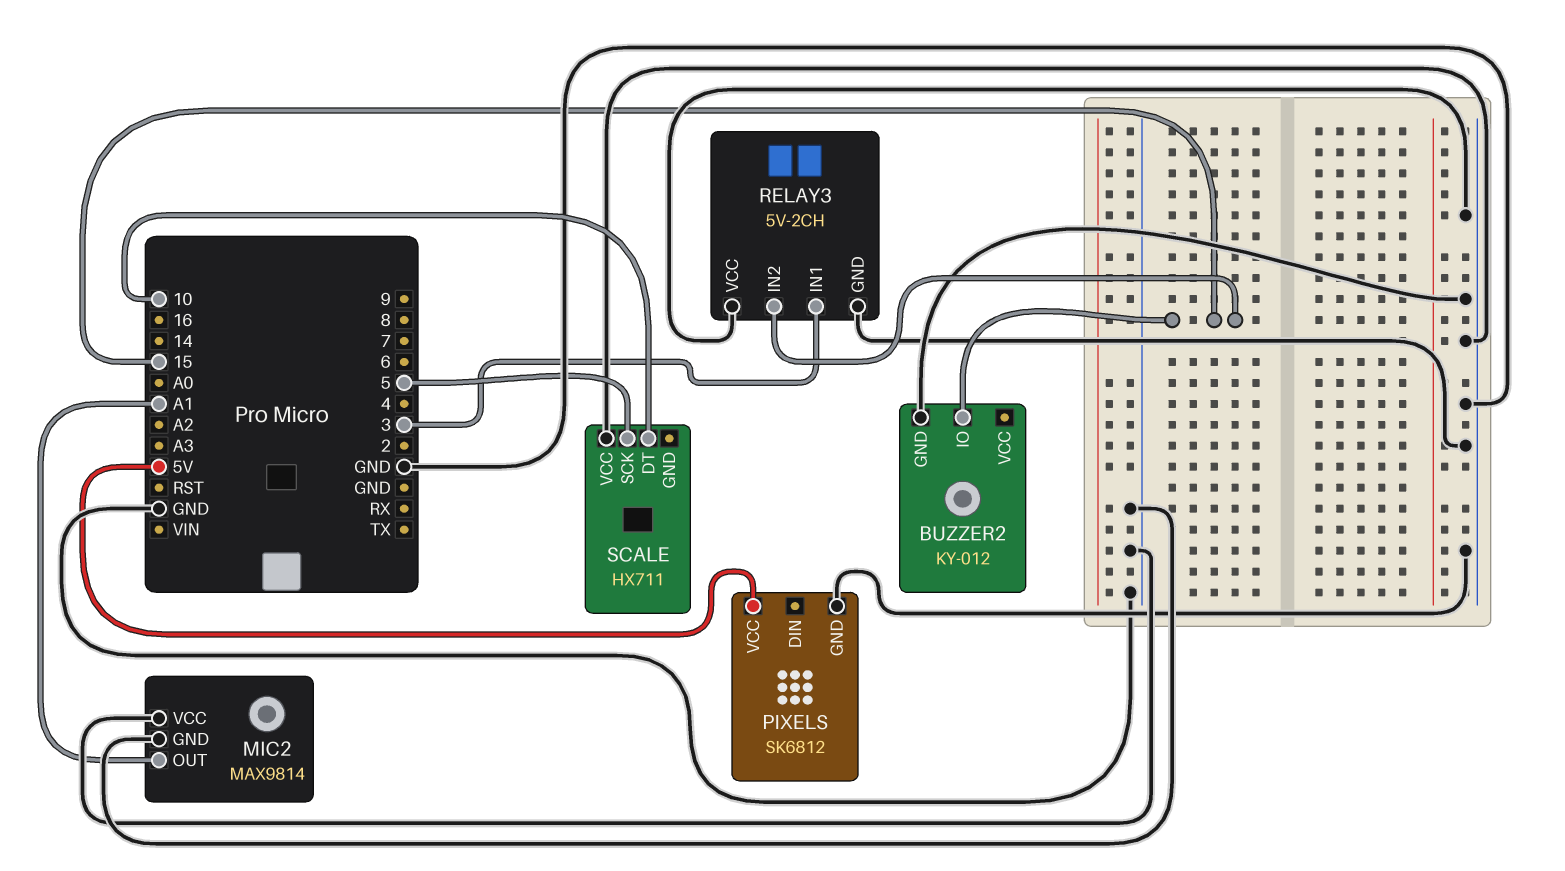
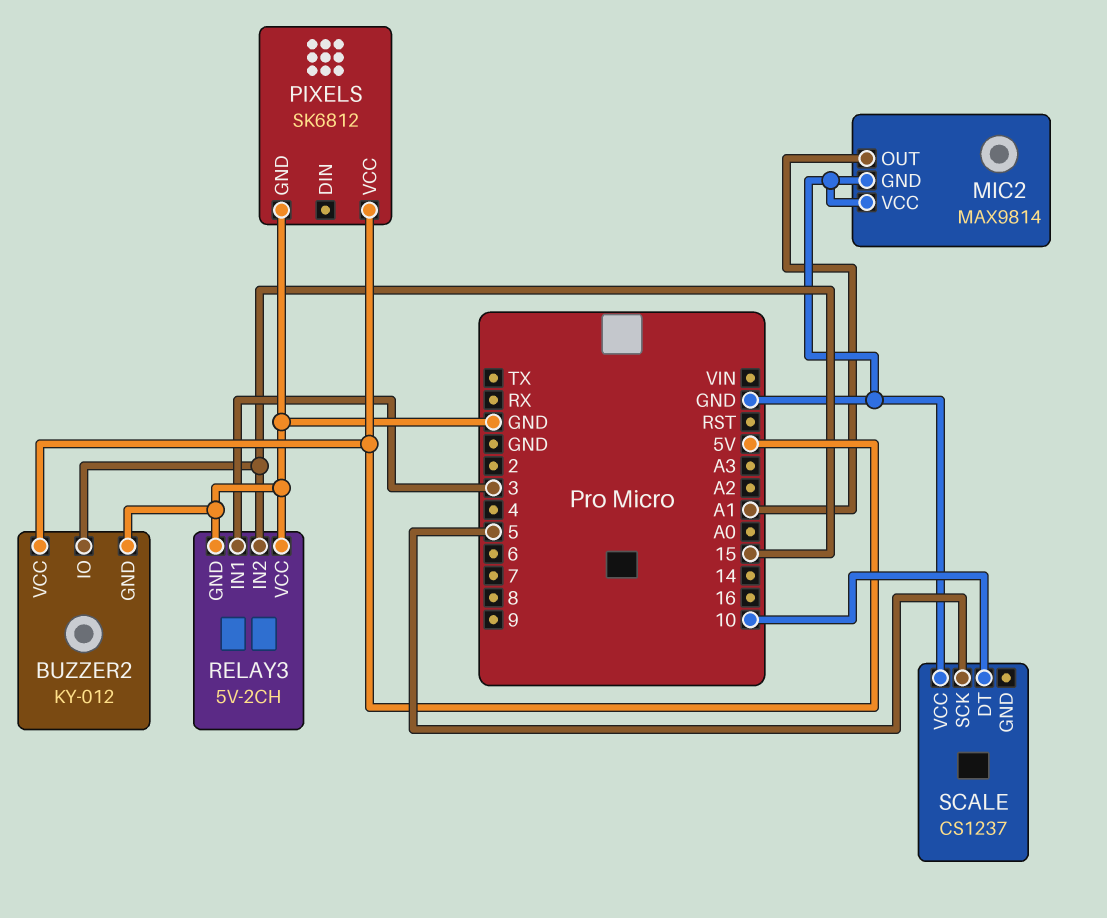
BUZZER2 pin VCC: none -> 5V
SCALE: HX711 -> CS1237

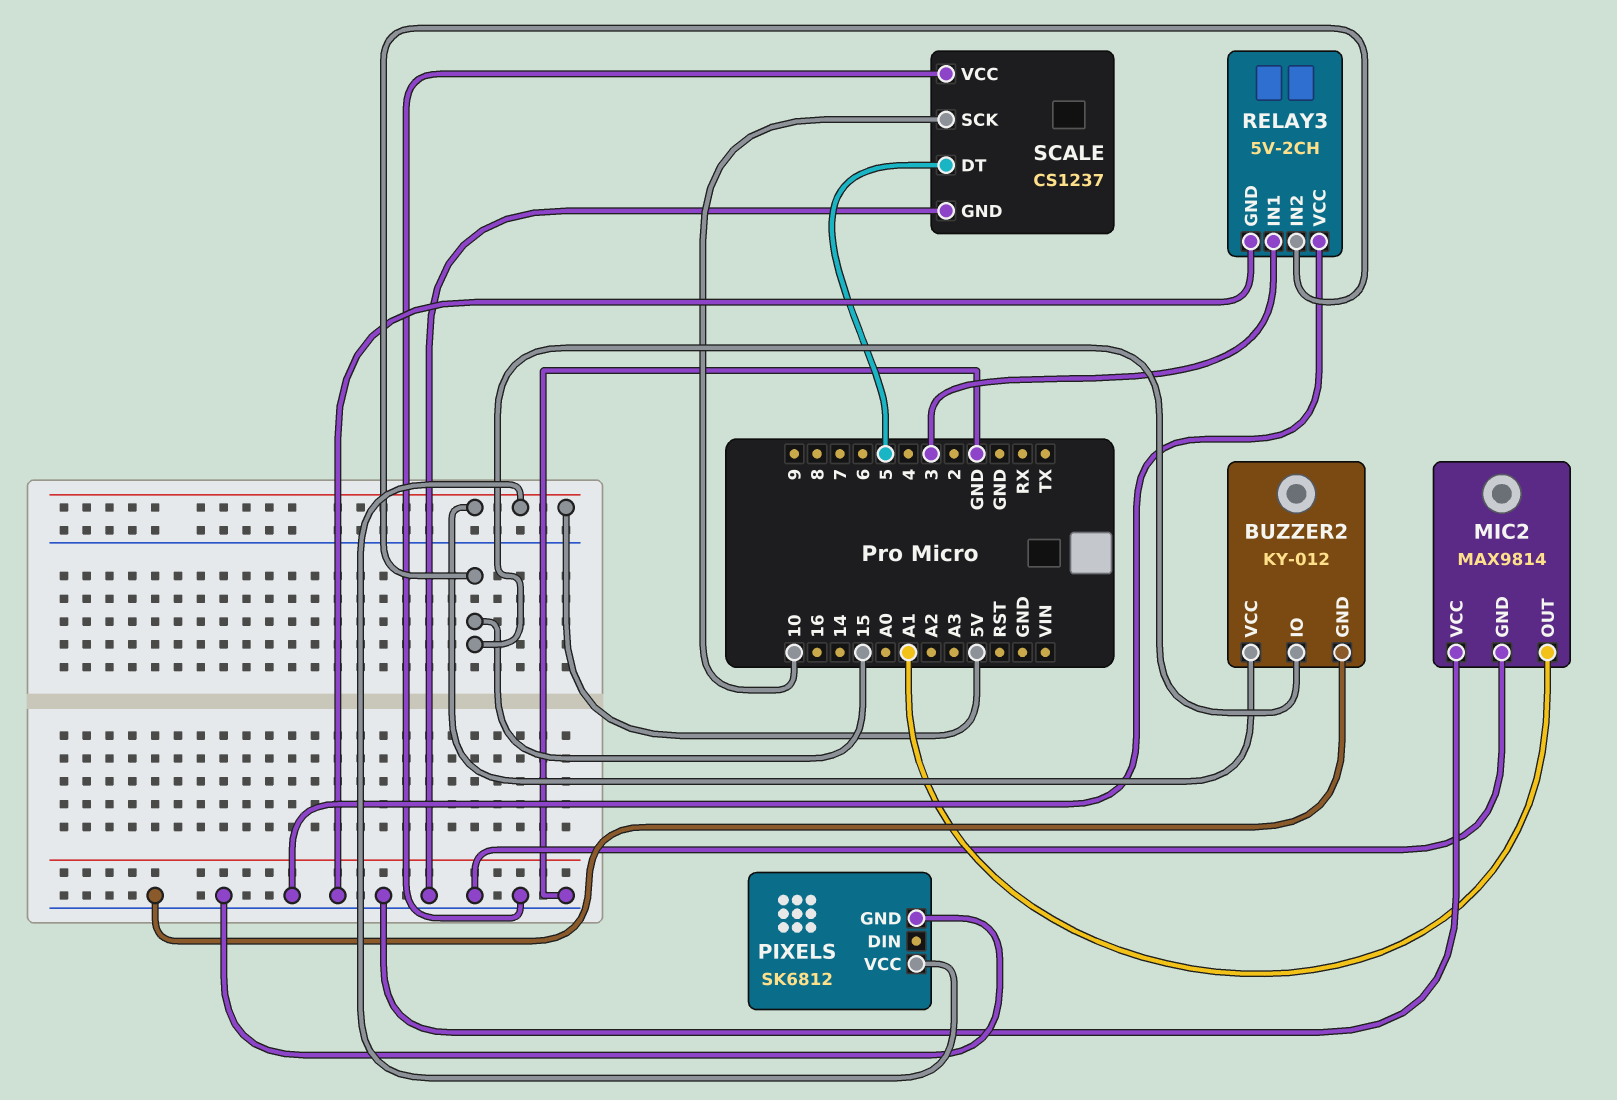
SCALE pin DT: 10 -> 5
SCALE pin GND: none -> GND
SCALE pin SCK: 5 -> 10

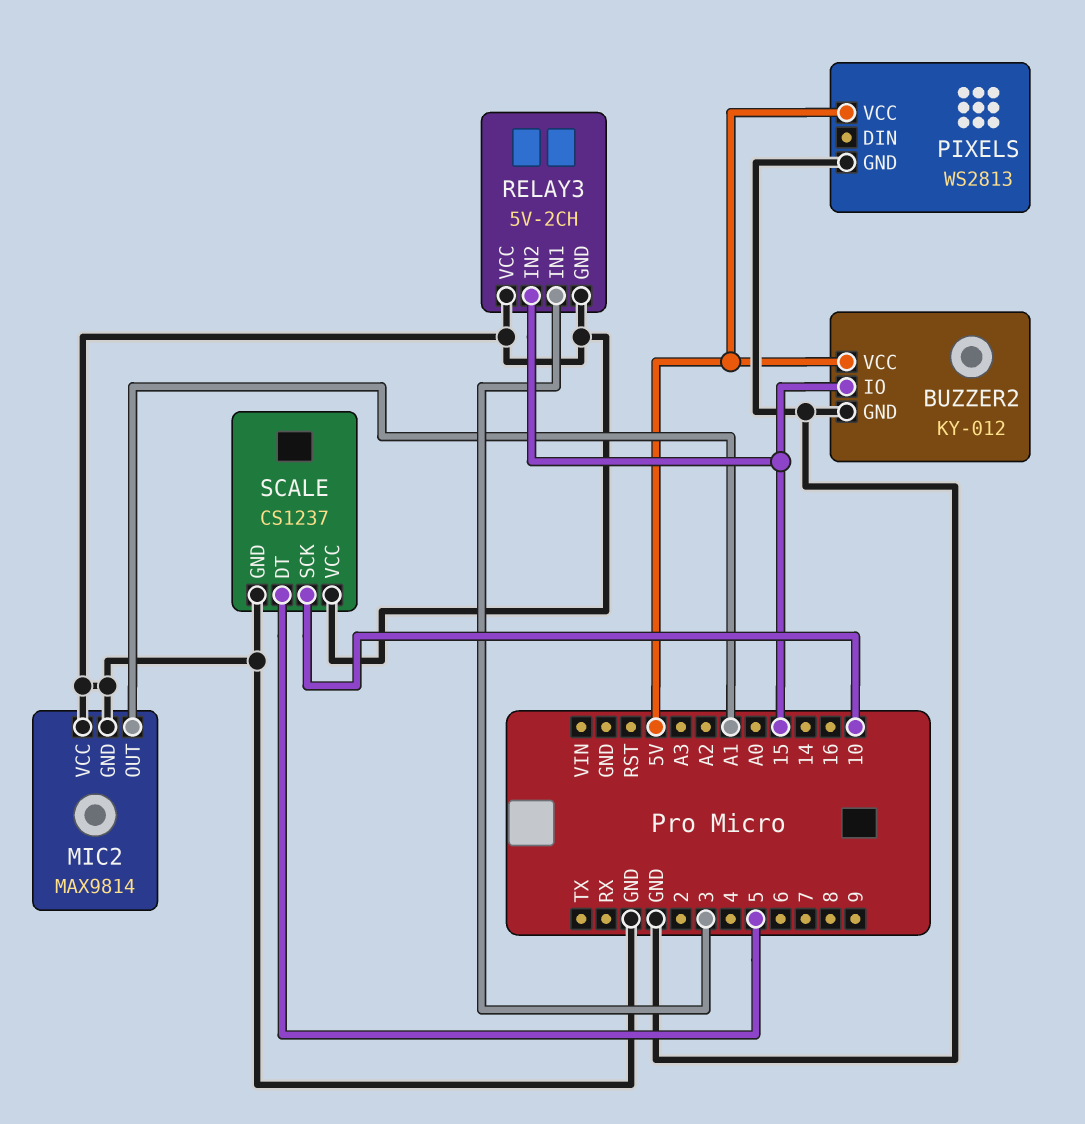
PIXELS: SK6812 -> WS2813

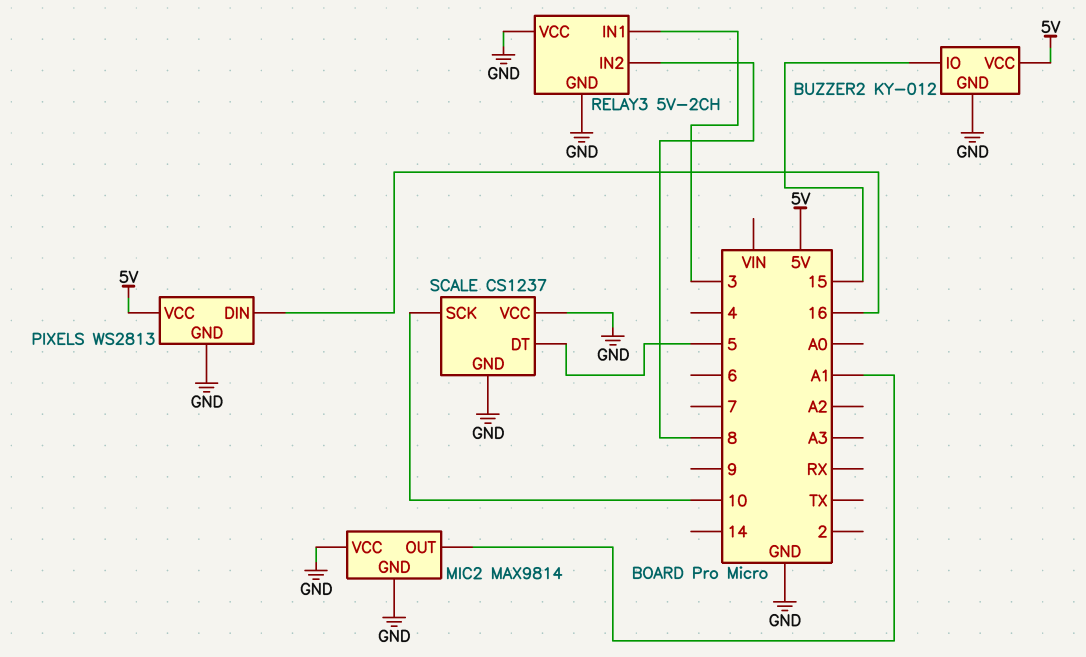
PIXELS pin DIN: none -> 16
RELAY3 pin IN2: 15 -> 8

